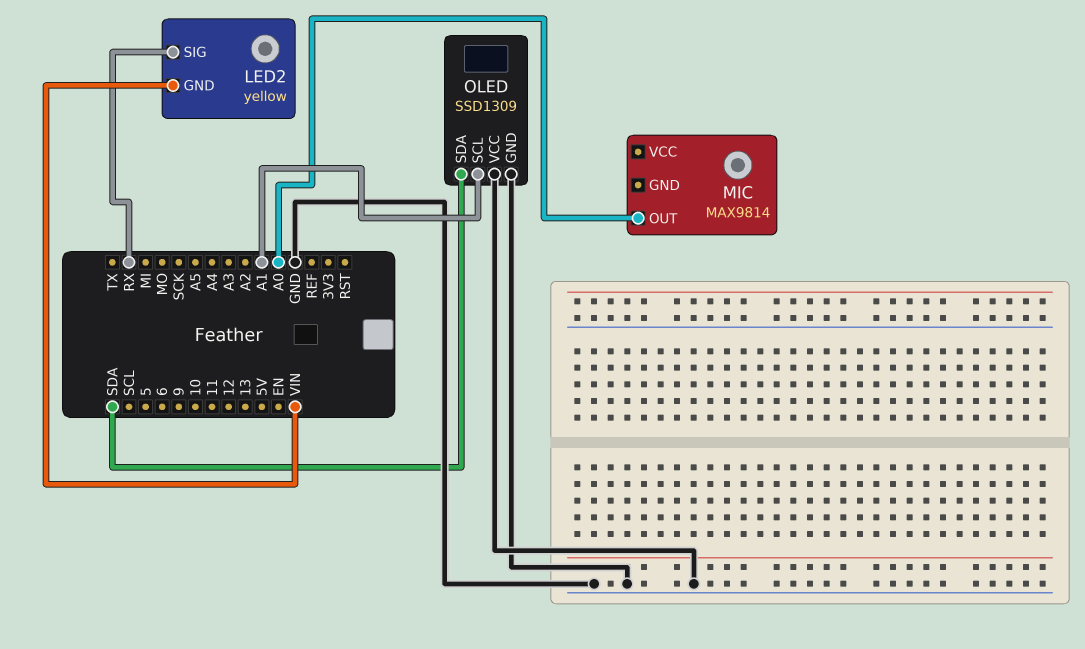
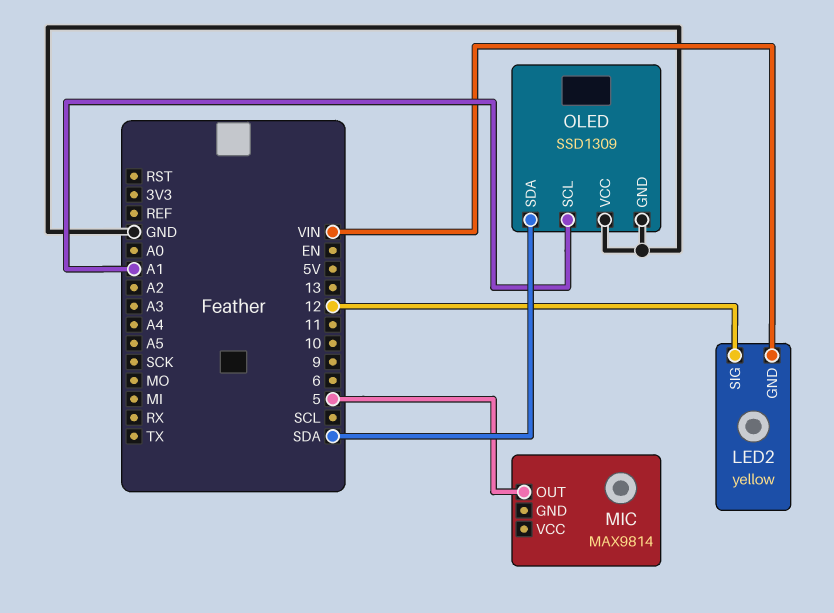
LED2 pin SIG: RX -> 12
MIC pin OUT: A0 -> 5

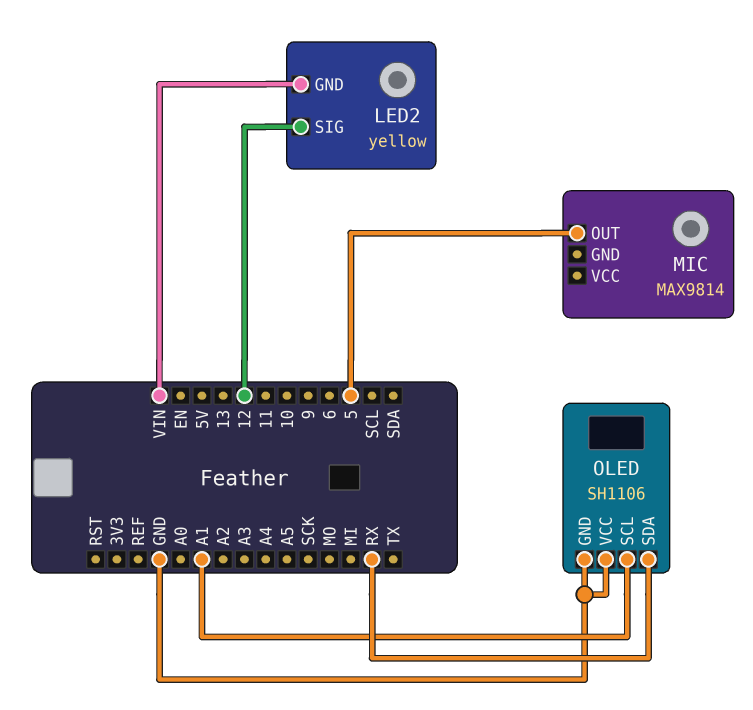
OLED: SSD1309 -> SH1106
OLED pin SDA: SDA -> RX

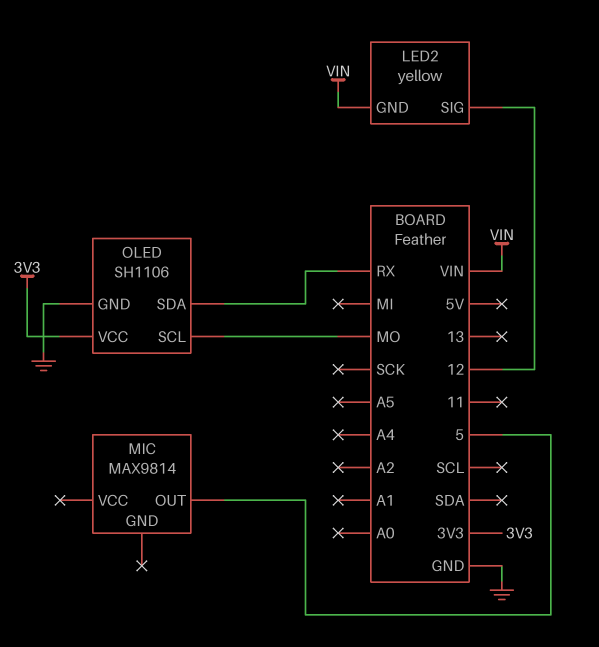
OLED pin SCL: A1 -> MO
OLED pin VCC: GND -> 3V3

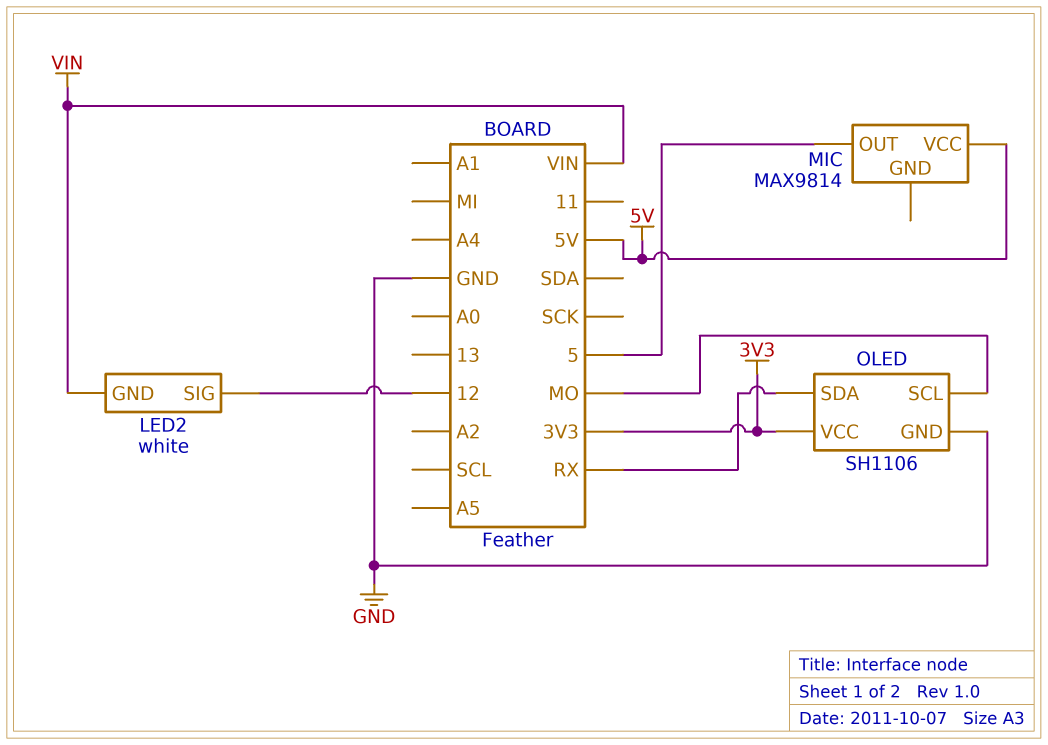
LED2: yellow -> white
MIC pin VCC: none -> 5V

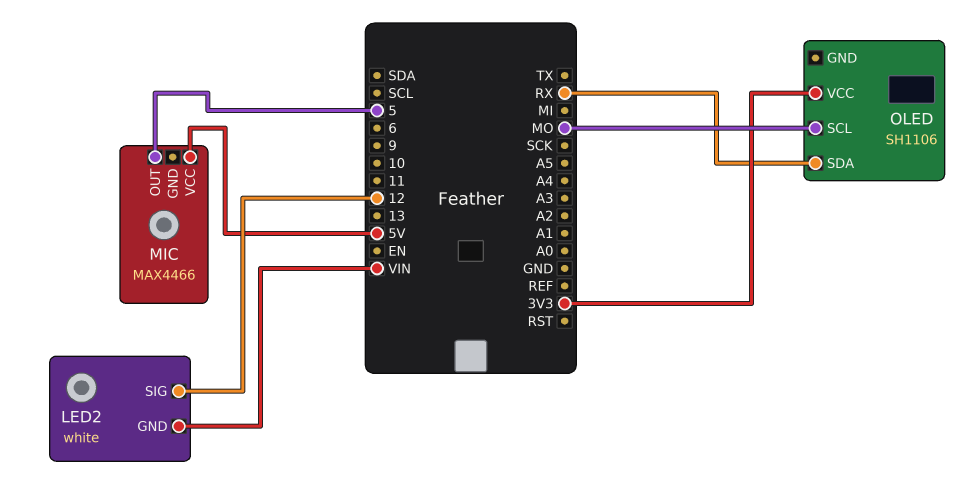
MIC: MAX9814 -> MAX4466
OLED pin GND: GND -> none

